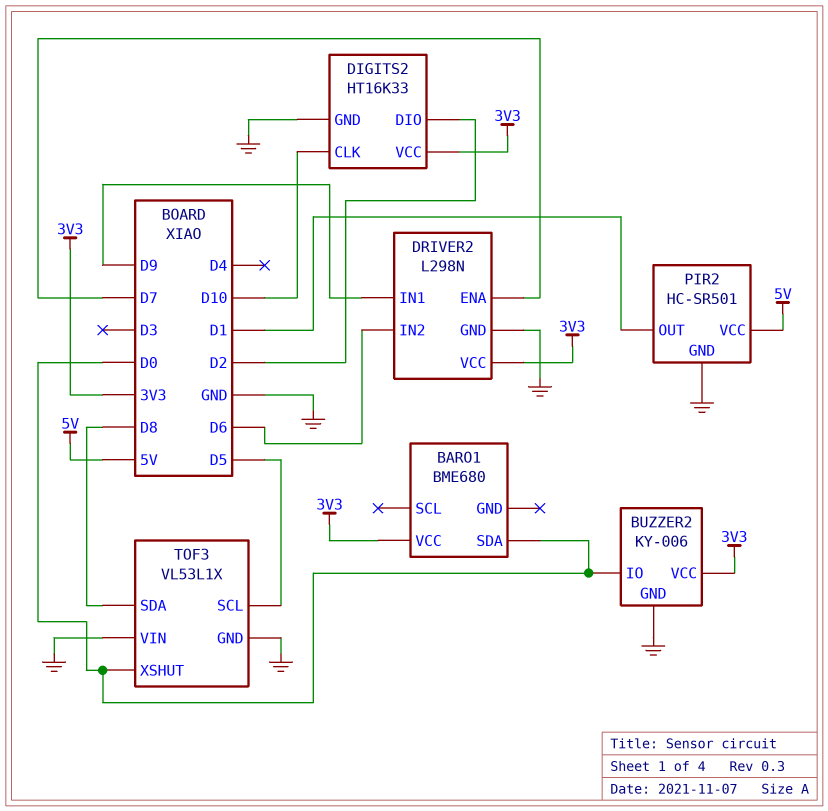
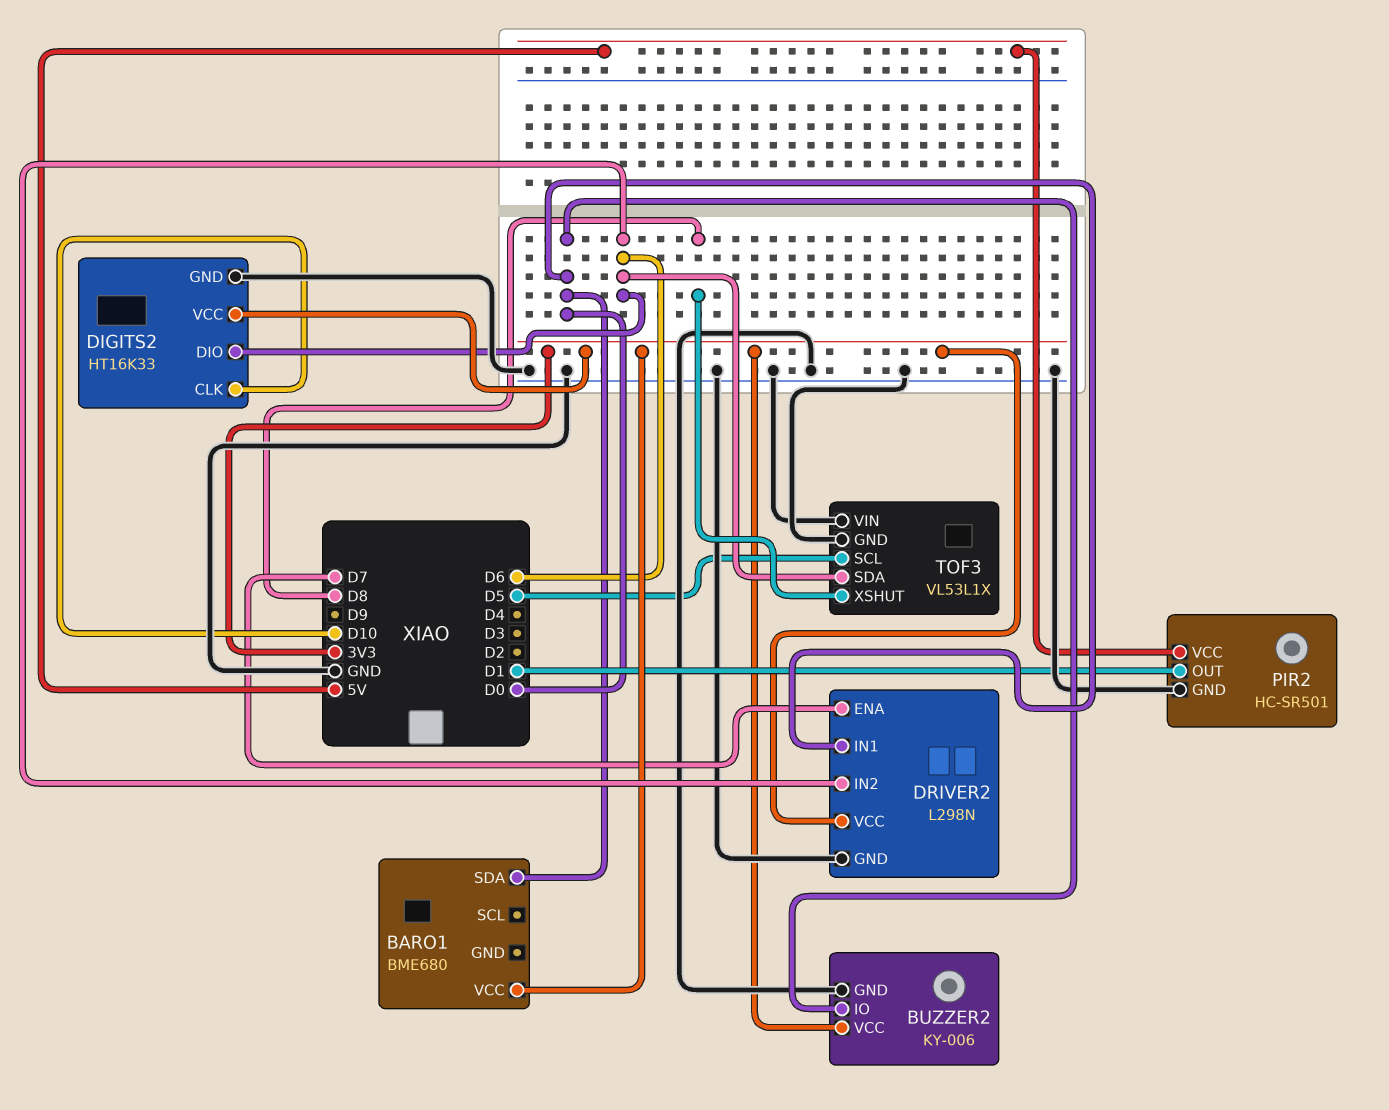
DIGITS2 pin DIO: D2 -> D6
DRIVER2 pin IN1: D9 -> D0
TOF3 pin SDA: D8 -> D6
TOF3 pin XSHUT: D0 -> D8

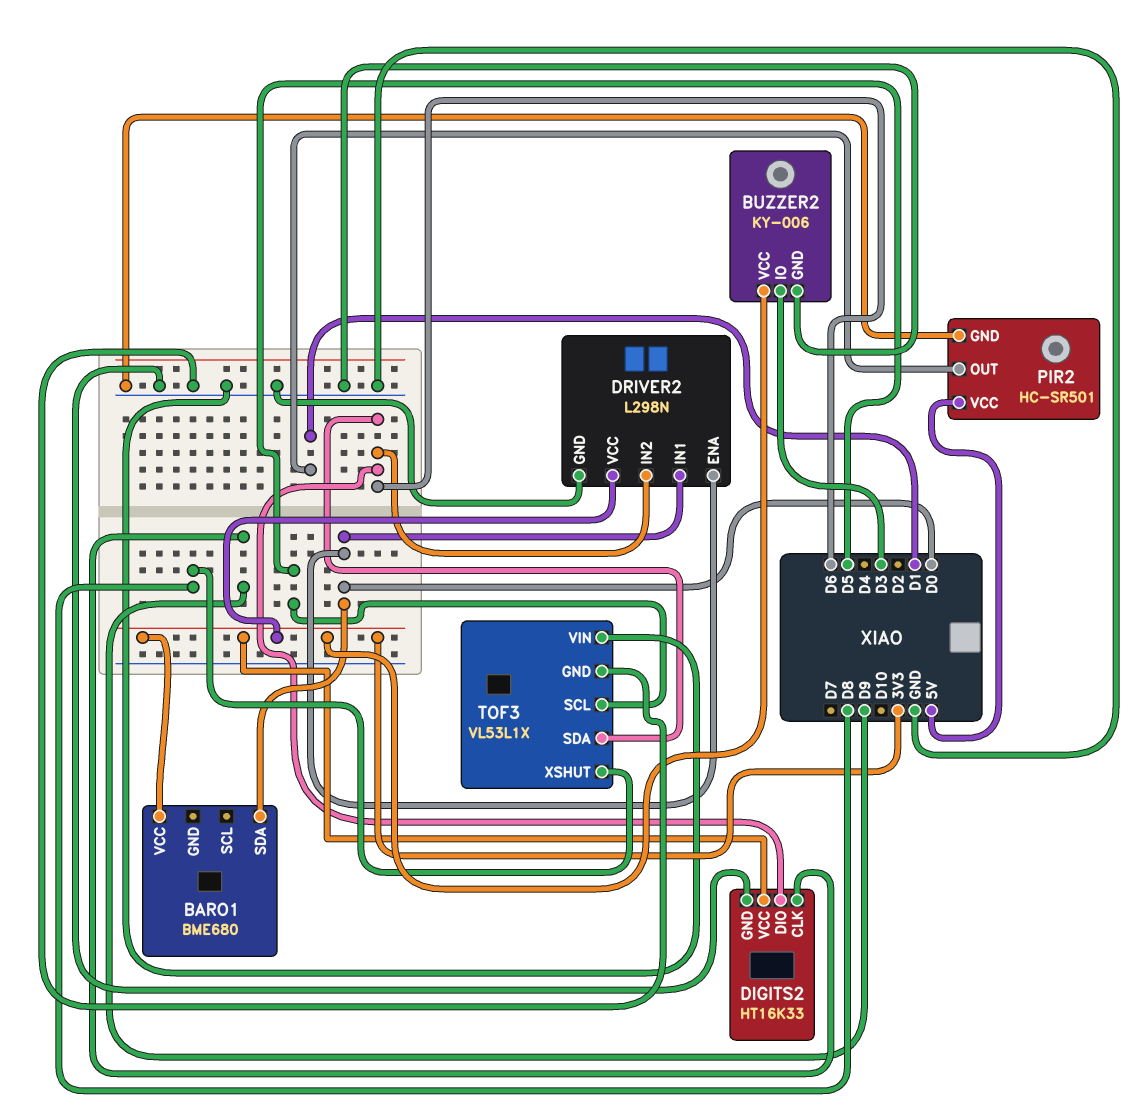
BUZZER2 pin IO: D0 -> D3
DIGITS2 pin CLK: D10 -> D9
DRIVER2 pin ENA: D7 -> D0

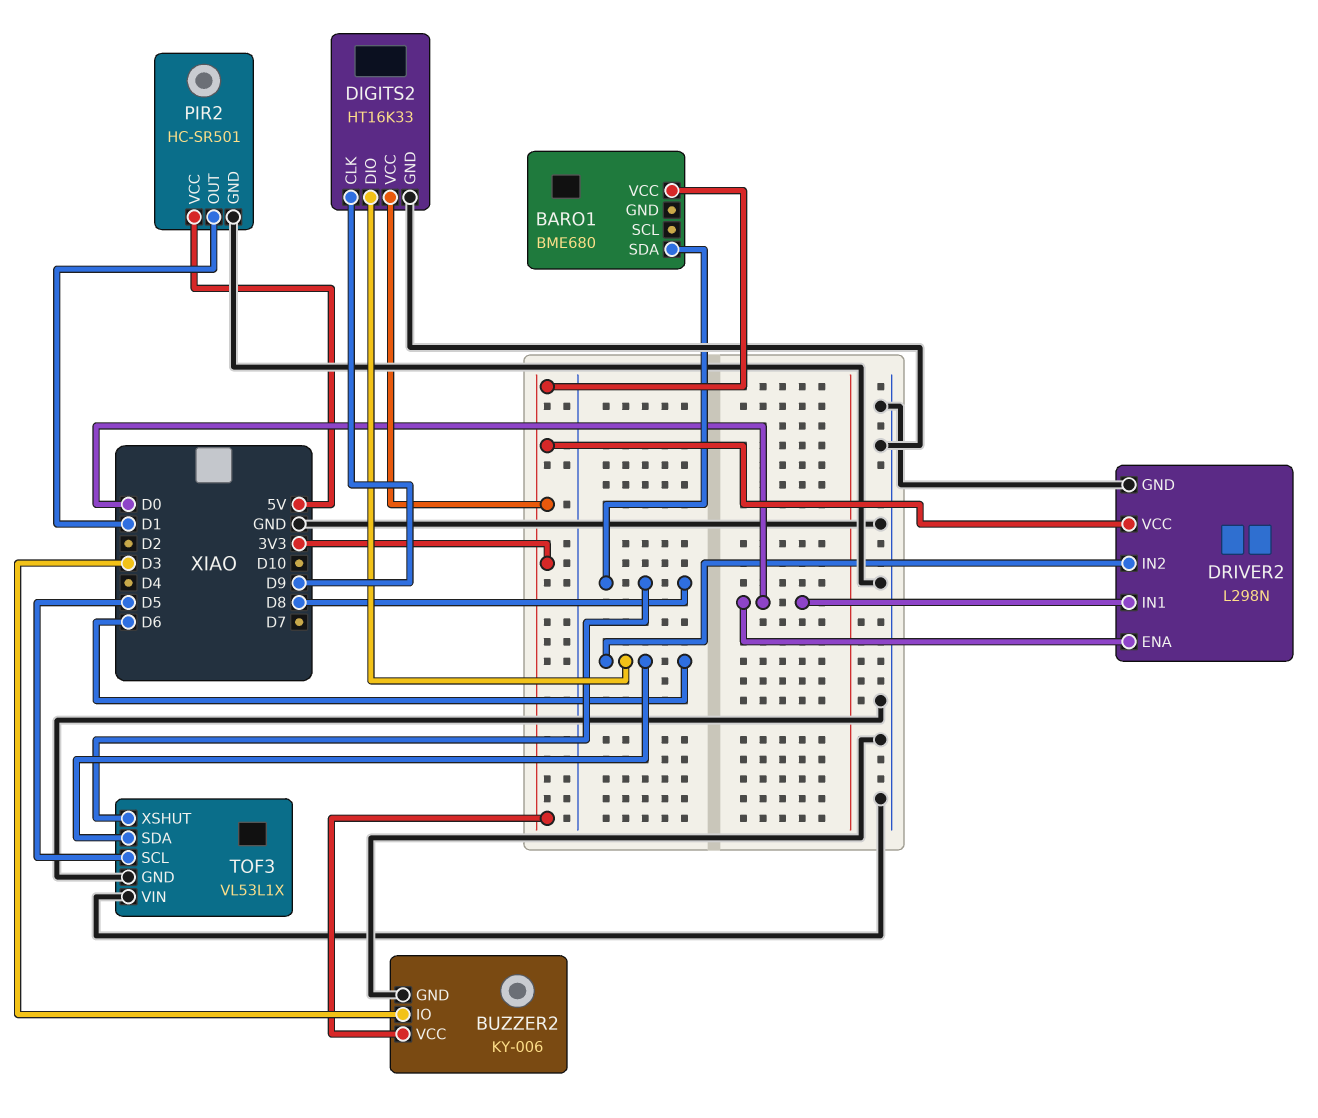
BARO1 pin SDA: D0 -> D8

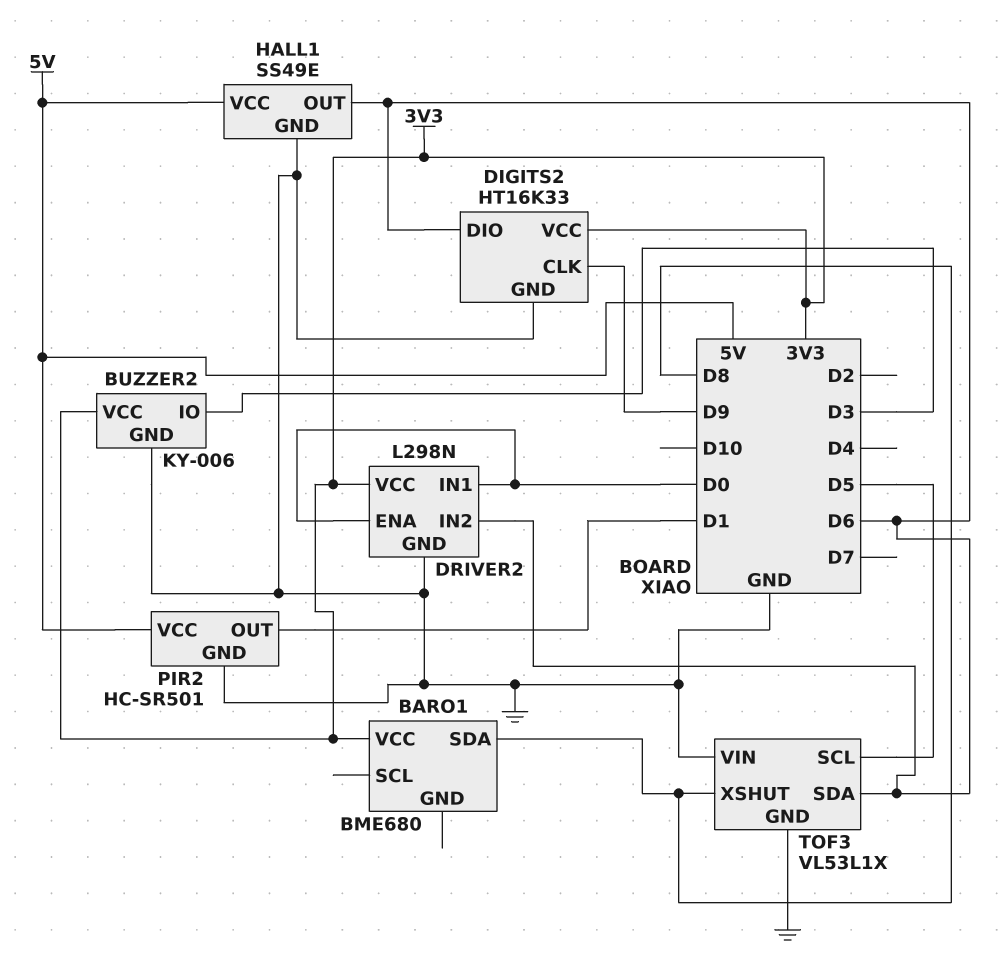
HALL1: none -> SS49E
HALL1 pin GND: none -> GND
HALL1 pin OUT: none -> D6
HALL1 pin VCC: none -> 5V

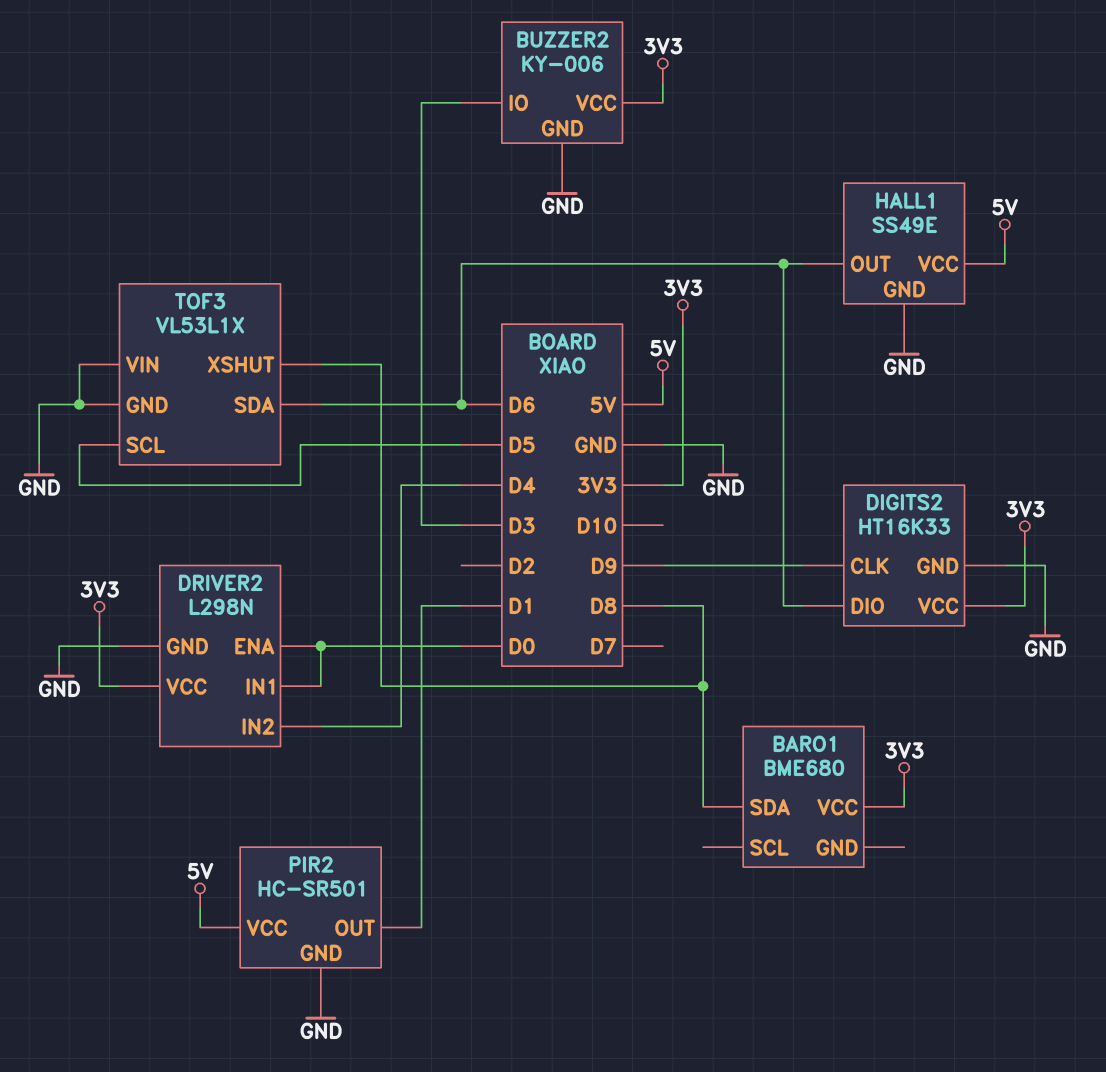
DRIVER2 pin IN2: D6 -> D4

